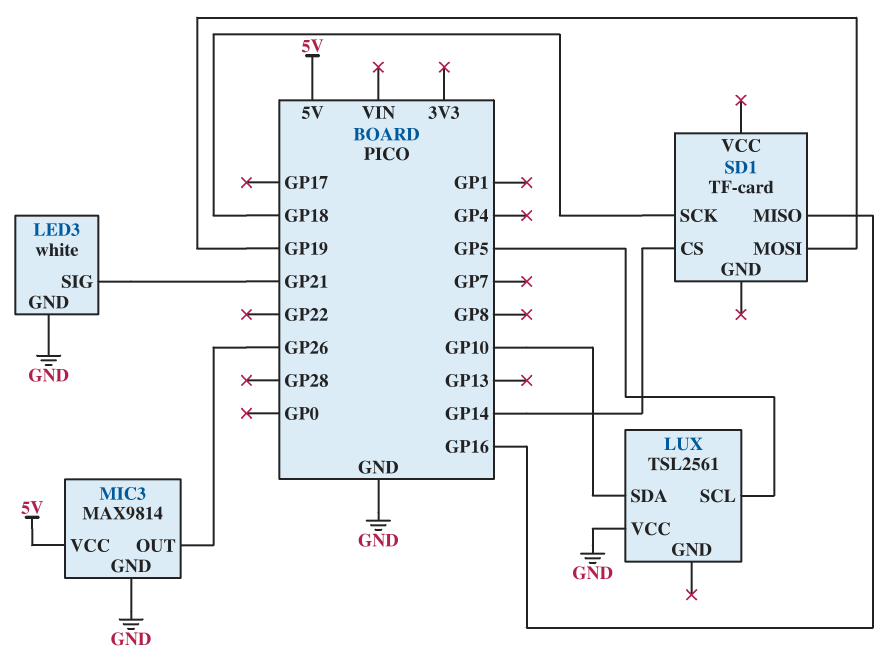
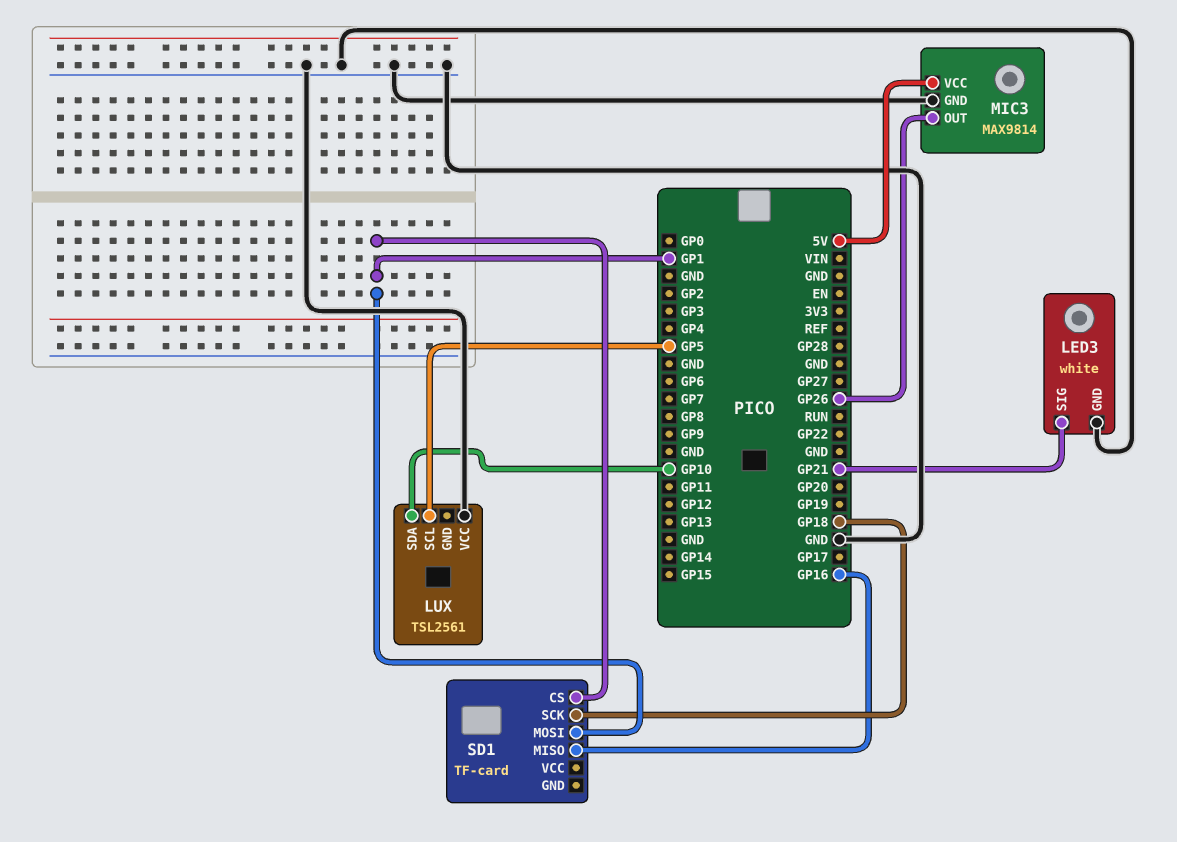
SD1 pin CS: GP14 -> GP1
SD1 pin MOSI: GP19 -> GP1

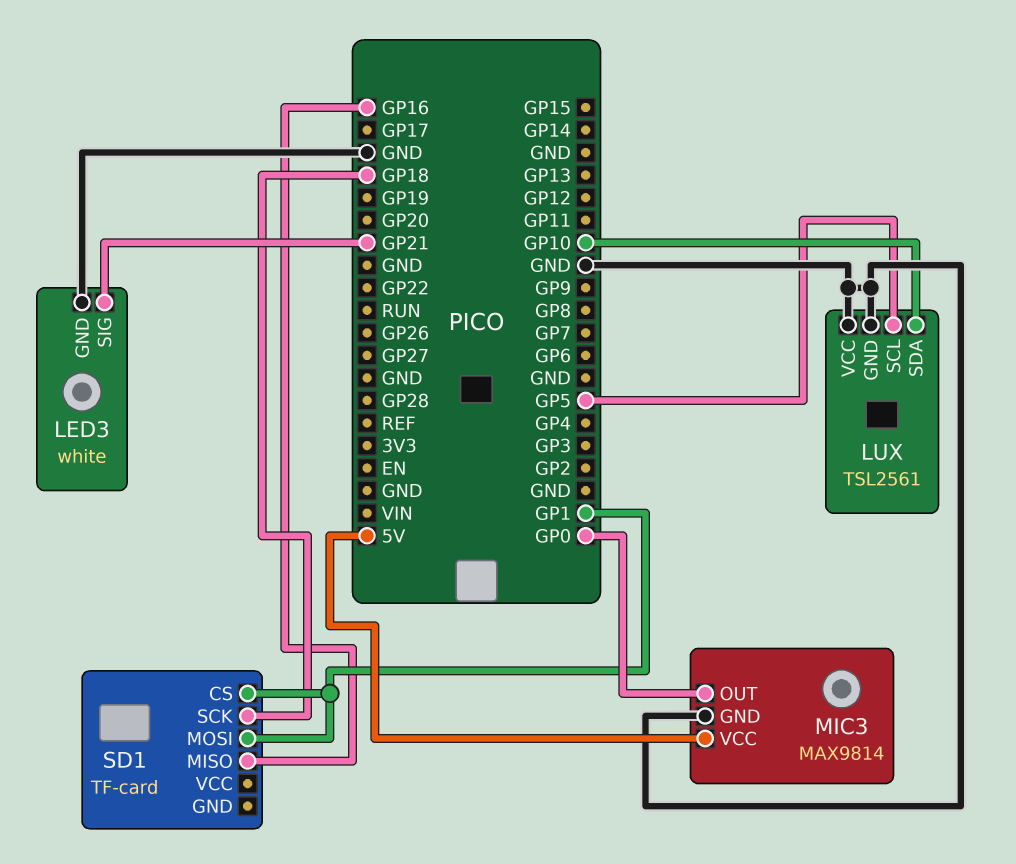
LUX pin GND: none -> GND
MIC3 pin OUT: GP26 -> GP0

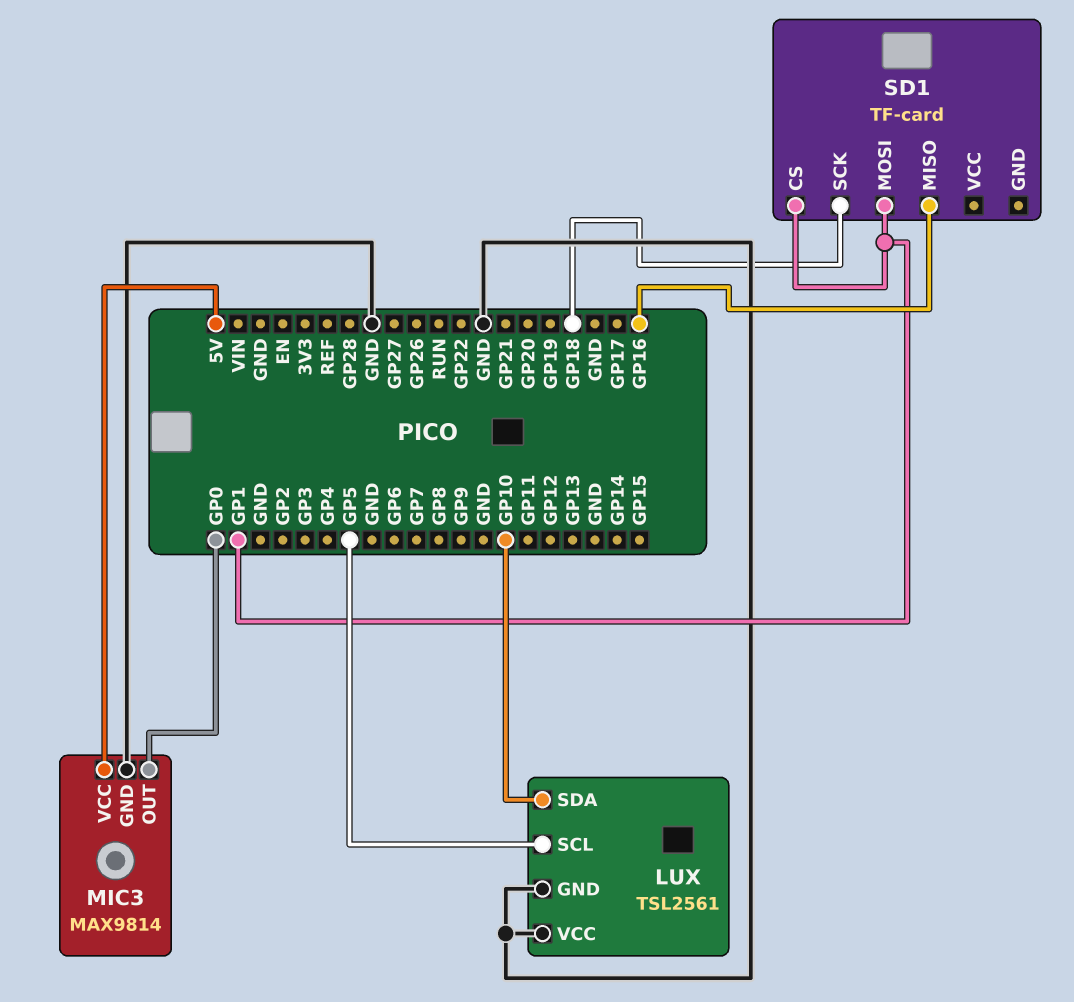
LED3: white -> none
LED3 pin GND: GND -> none
LED3 pin SIG: GP21 -> none

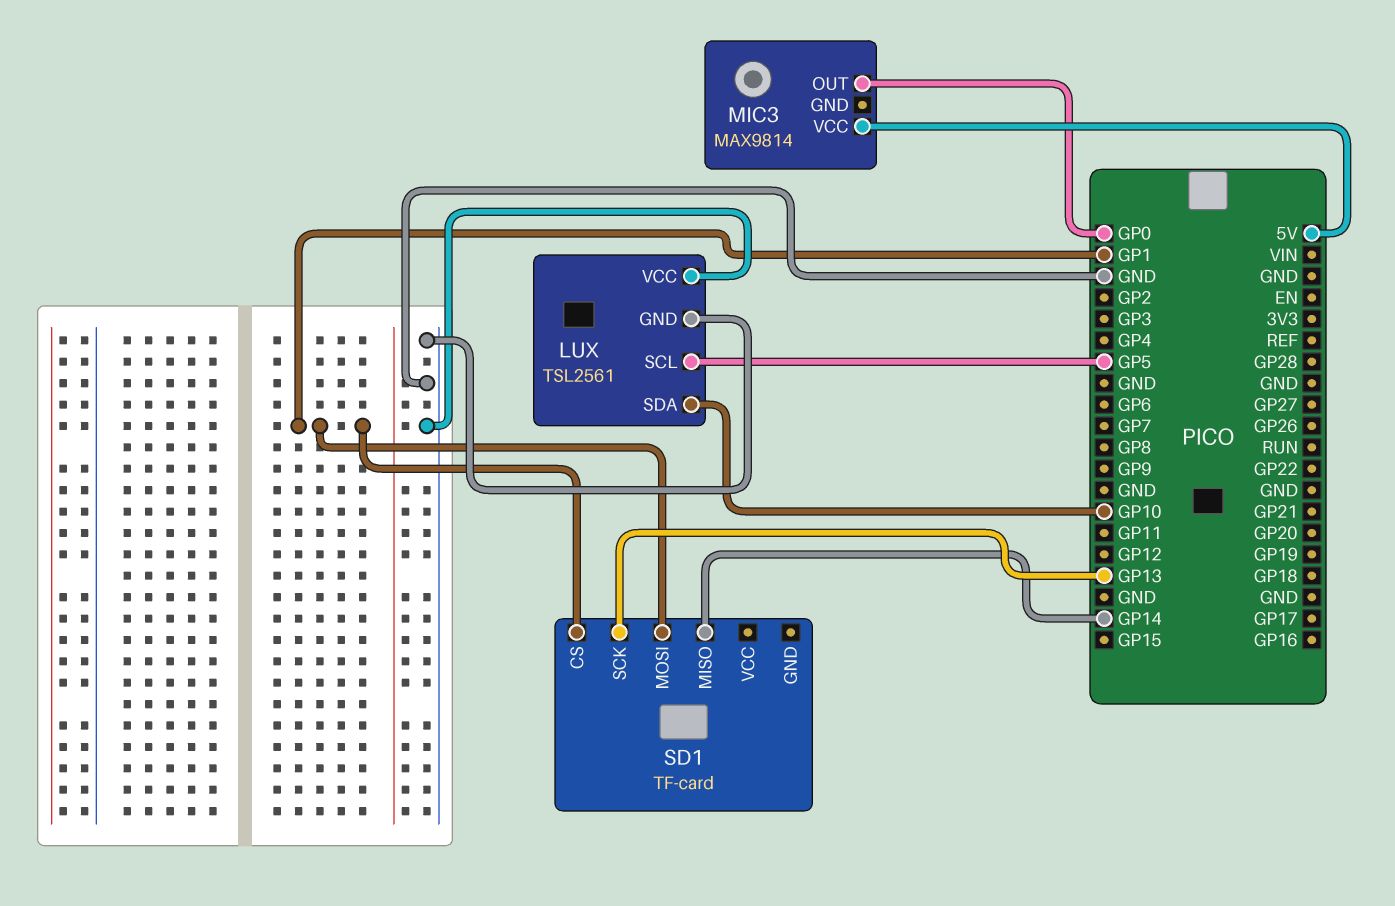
MIC3 pin GND: GND -> none
SD1 pin MISO: GP16 -> GP14
SD1 pin SCK: GP18 -> GP13

